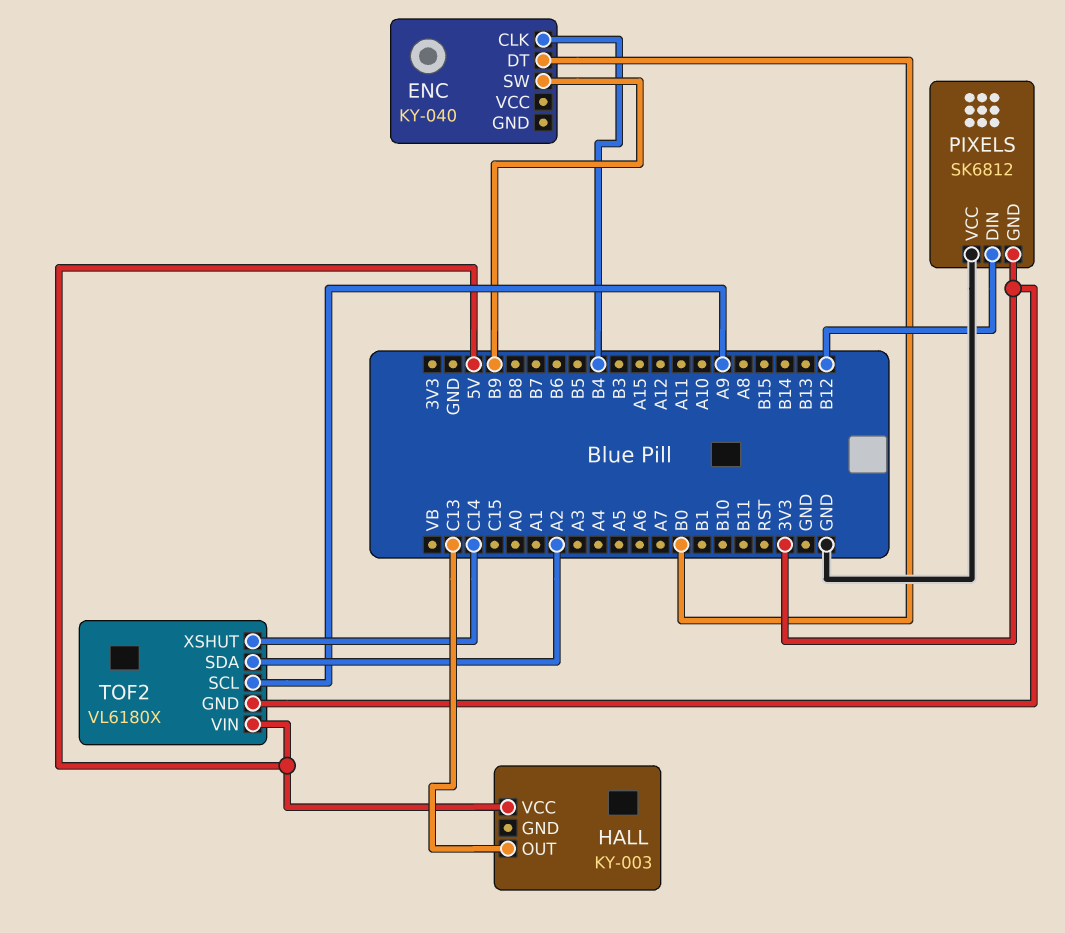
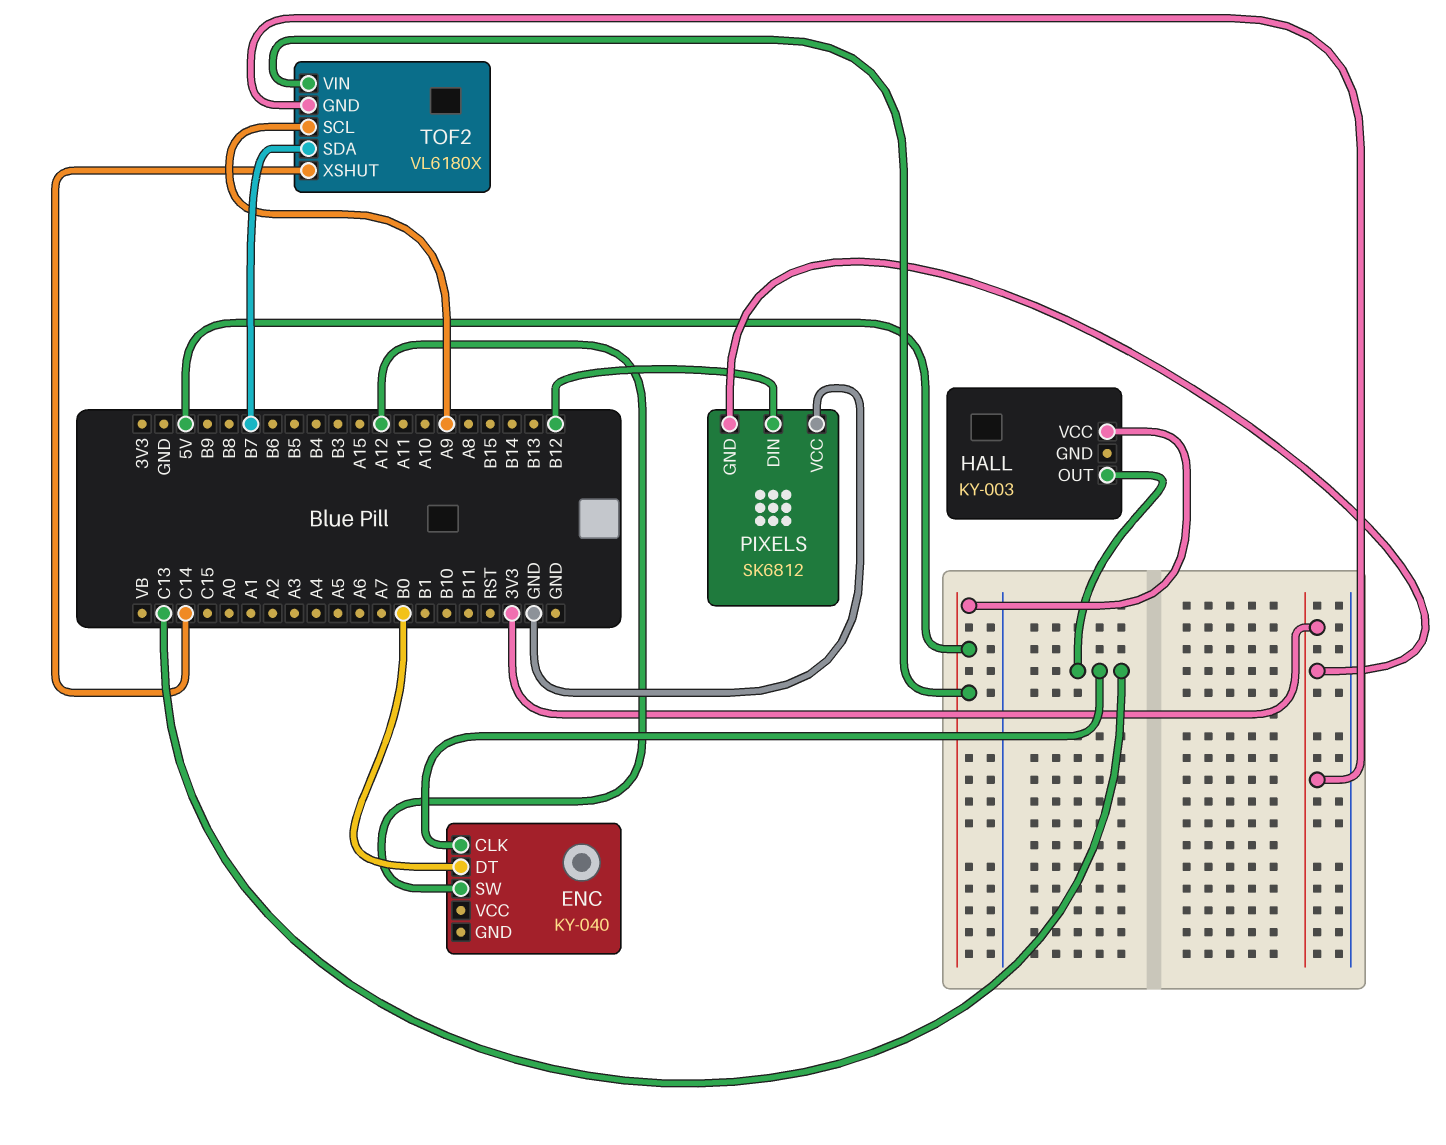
ENC pin CLK: B4 -> C13
ENC pin SW: B9 -> A12
TOF2 pin SDA: A2 -> B7

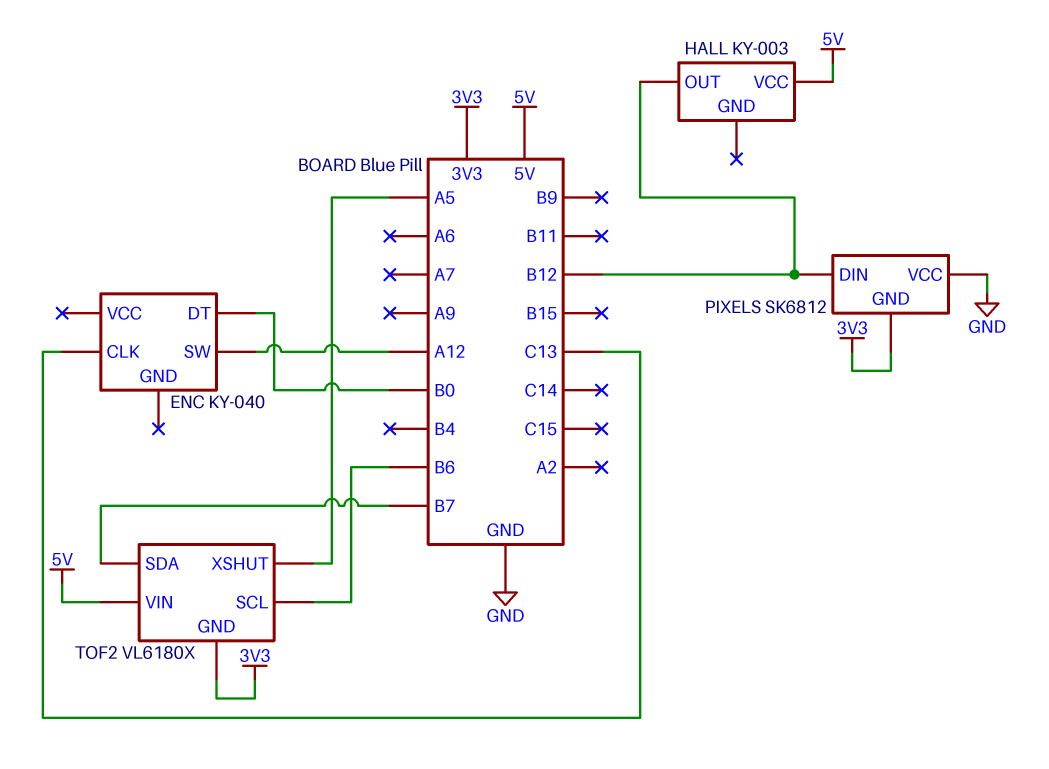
HALL pin OUT: C13 -> B12
TOF2 pin SCL: A9 -> B6
TOF2 pin XSHUT: C14 -> A5

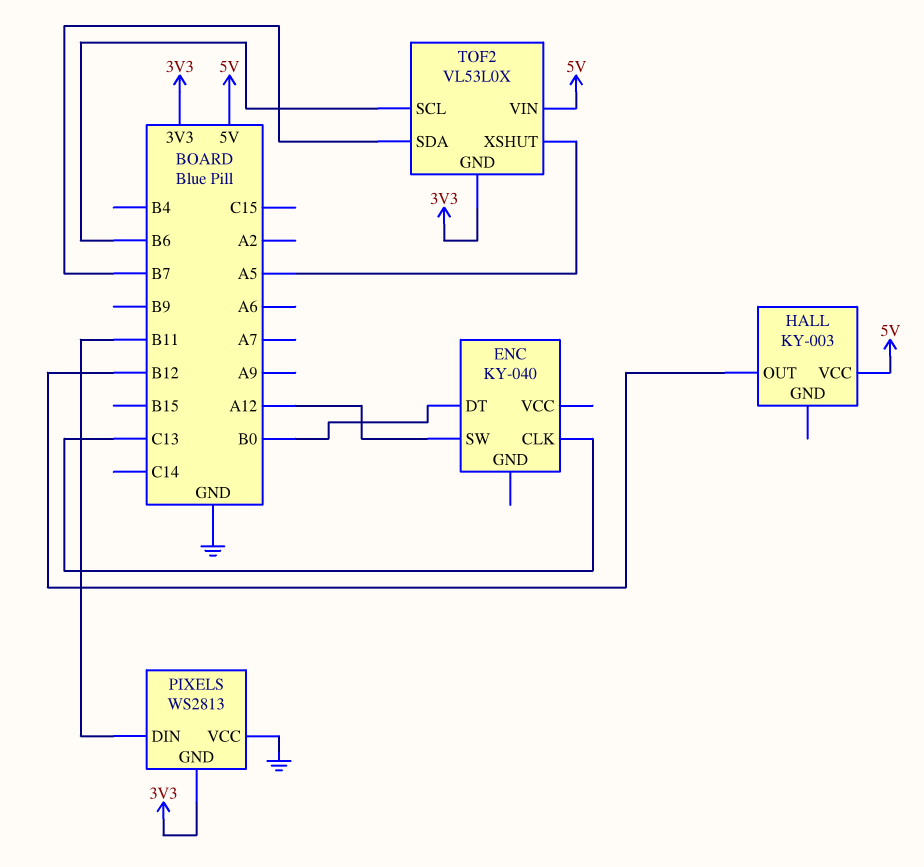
PIXELS: SK6812 -> WS2813
PIXELS pin DIN: B12 -> B11
TOF2: VL6180X -> VL53L0X

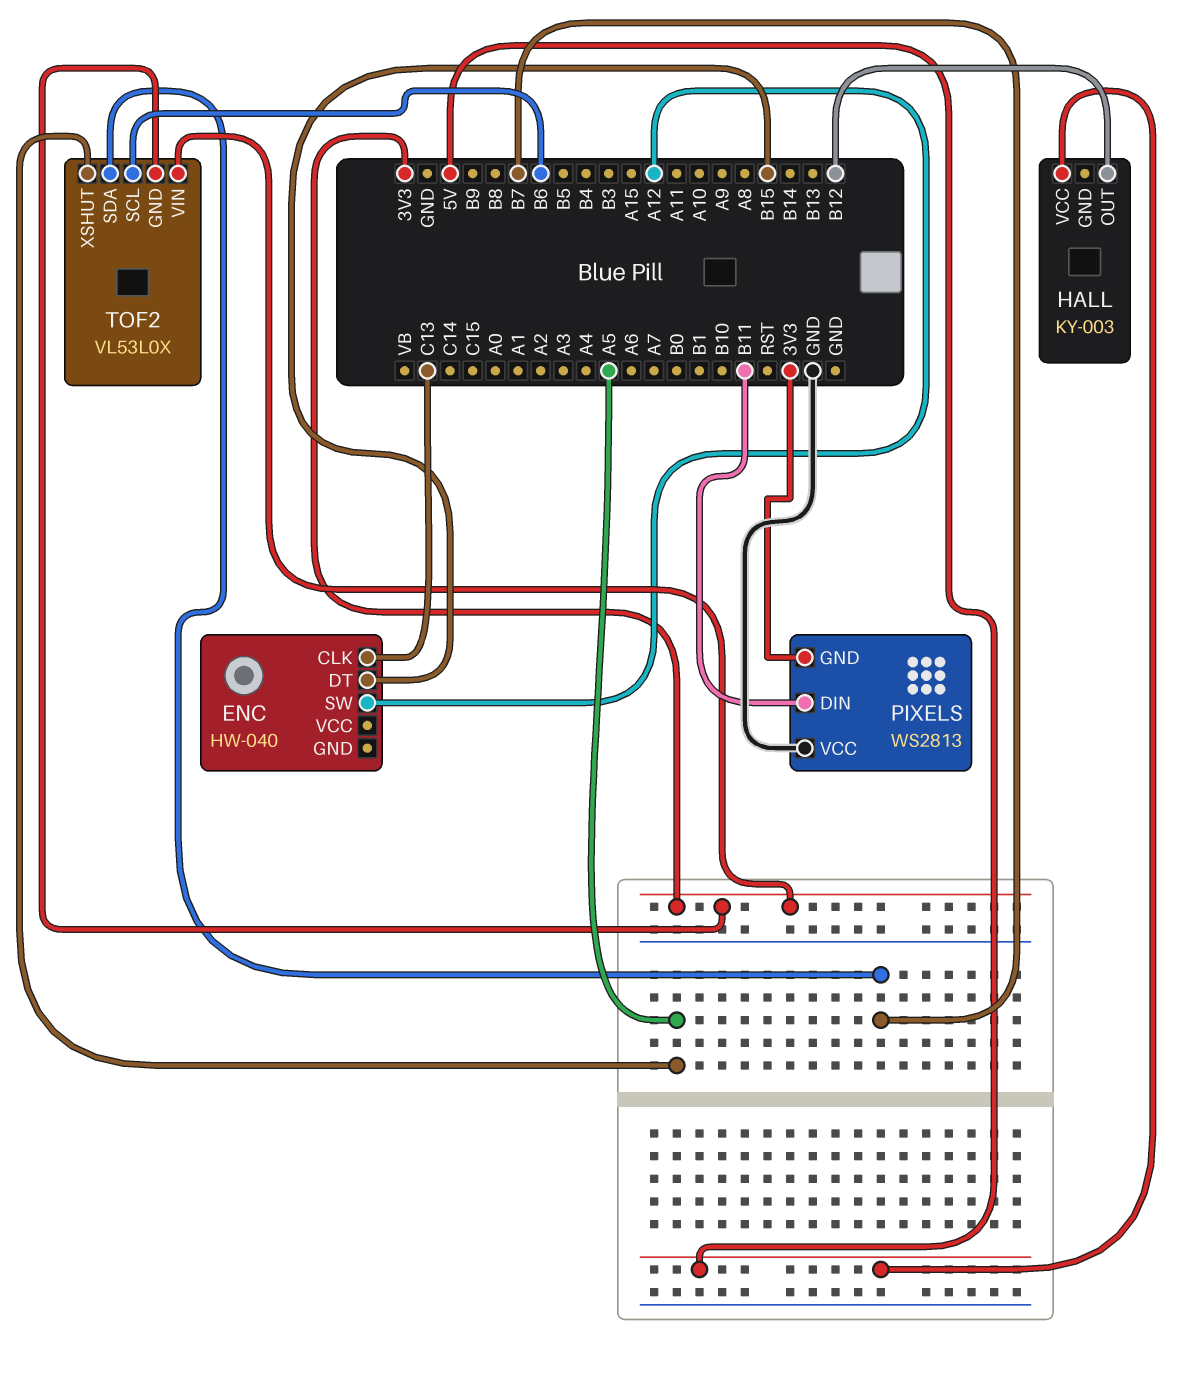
ENC: KY-040 -> HW-040
ENC pin DT: B0 -> B15
TOF2 pin VIN: 5V -> 3V3

